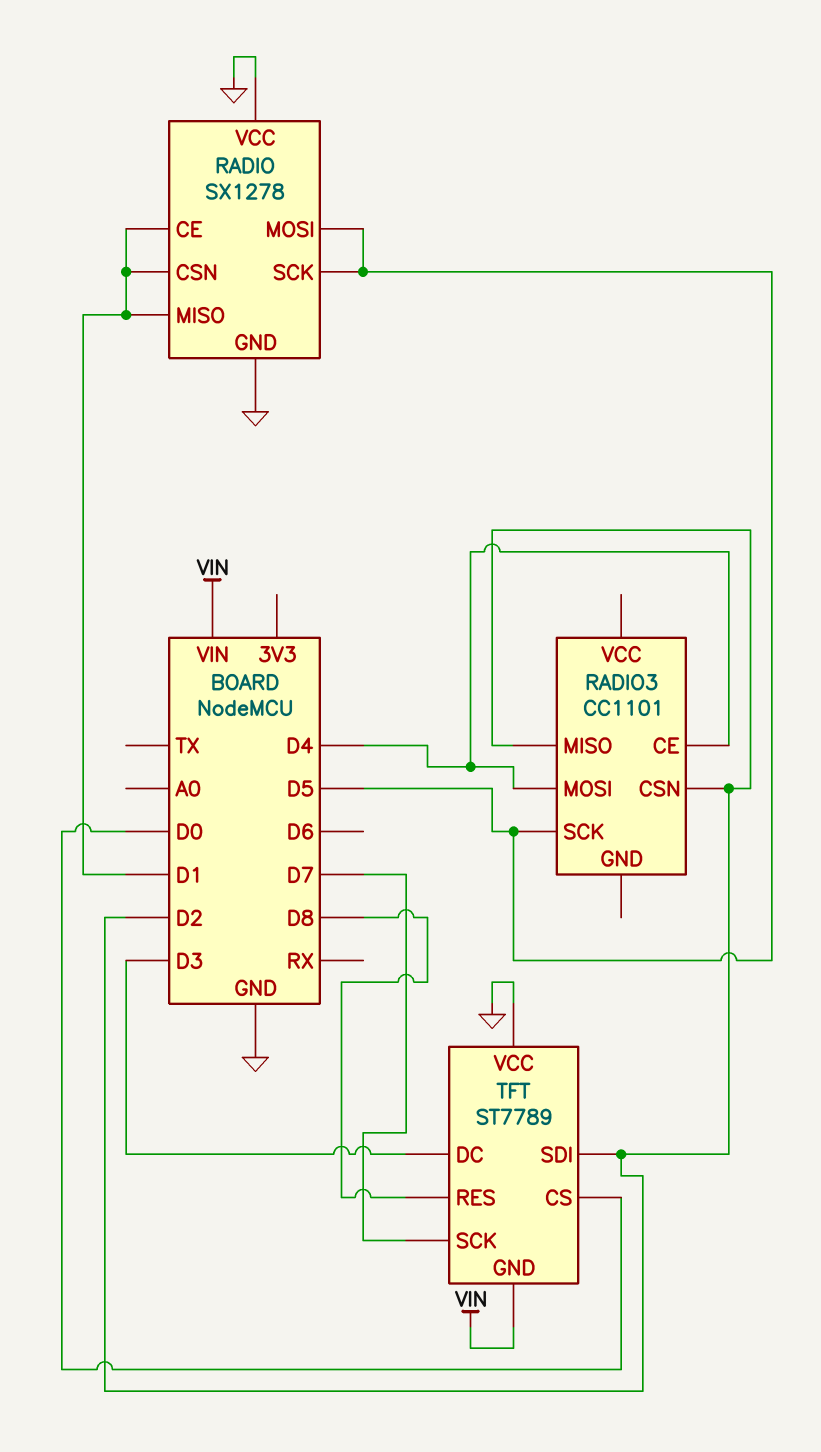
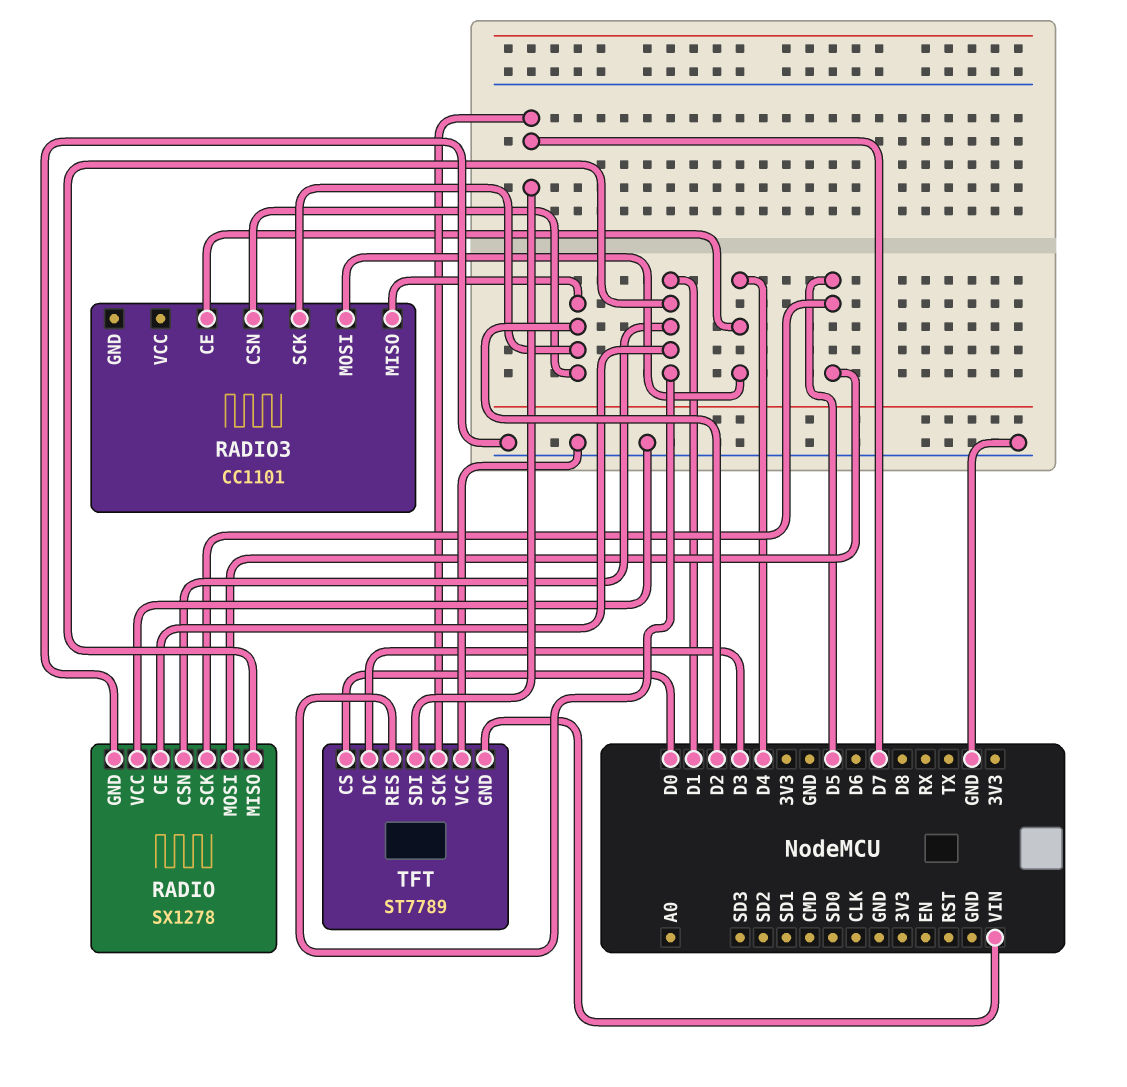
RADIO3 pin SCK: D5 -> D2
TFT pin RES: D8 -> D1
TFT pin SDI: D2 -> D7

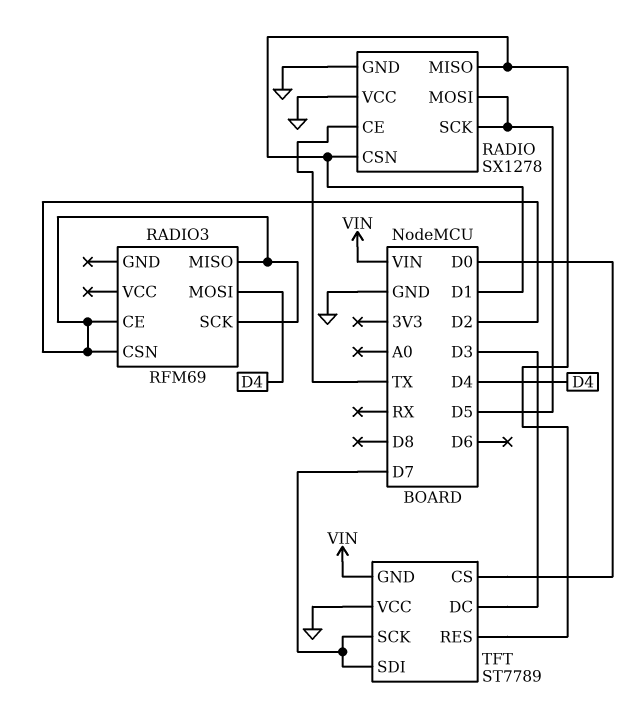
RADIO pin CE: D1 -> TX
RADIO3: CC1101 -> RFM69
RADIO3 pin CE: D4 -> D2

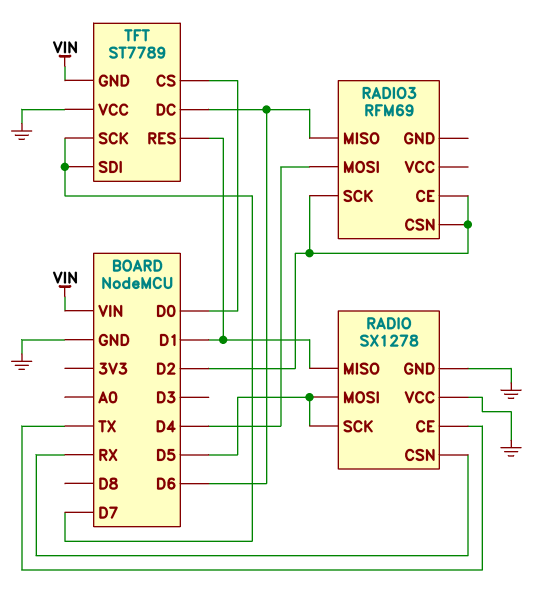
RADIO pin CSN: D1 -> RX
RADIO3 pin MISO: D2 -> D6
TFT pin DC: D3 -> D6

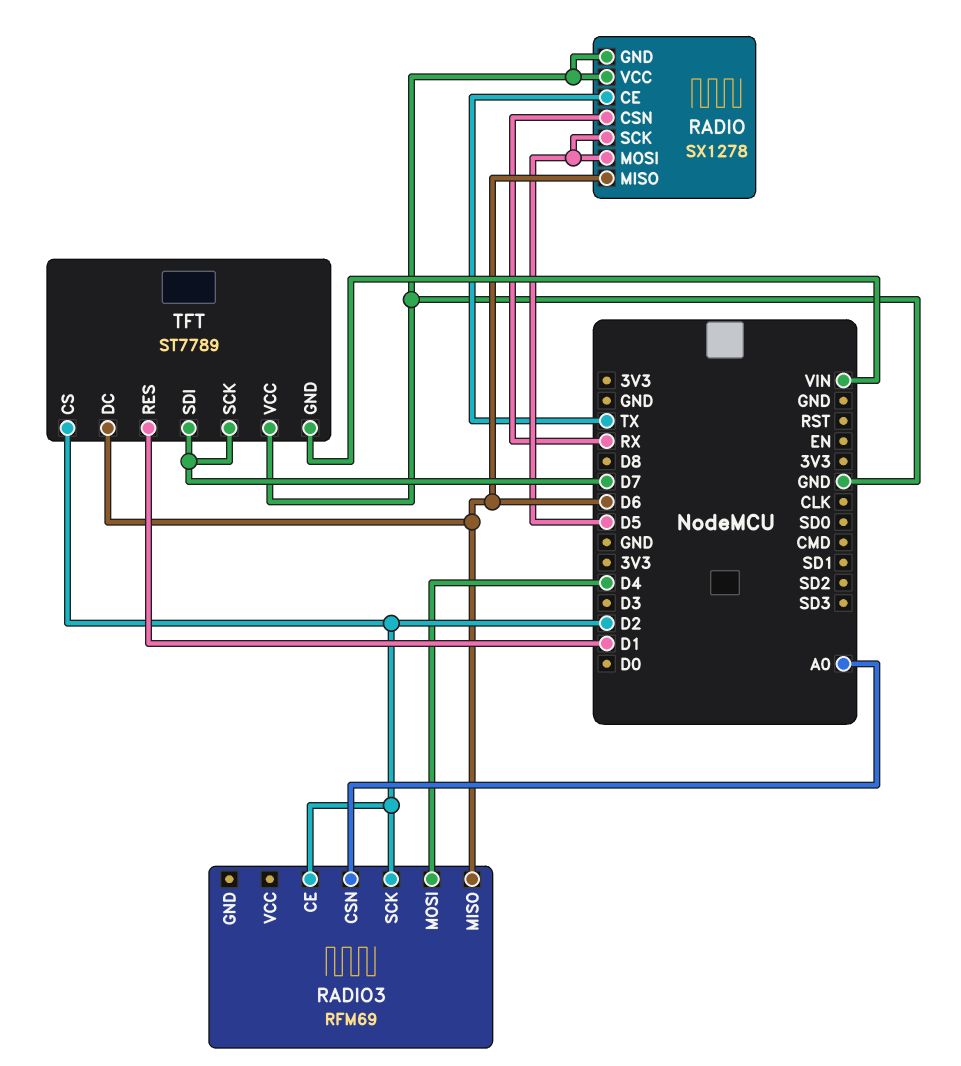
RADIO pin MISO: D1 -> D6
RADIO3 pin CSN: D2 -> A0
TFT pin CS: D0 -> D2

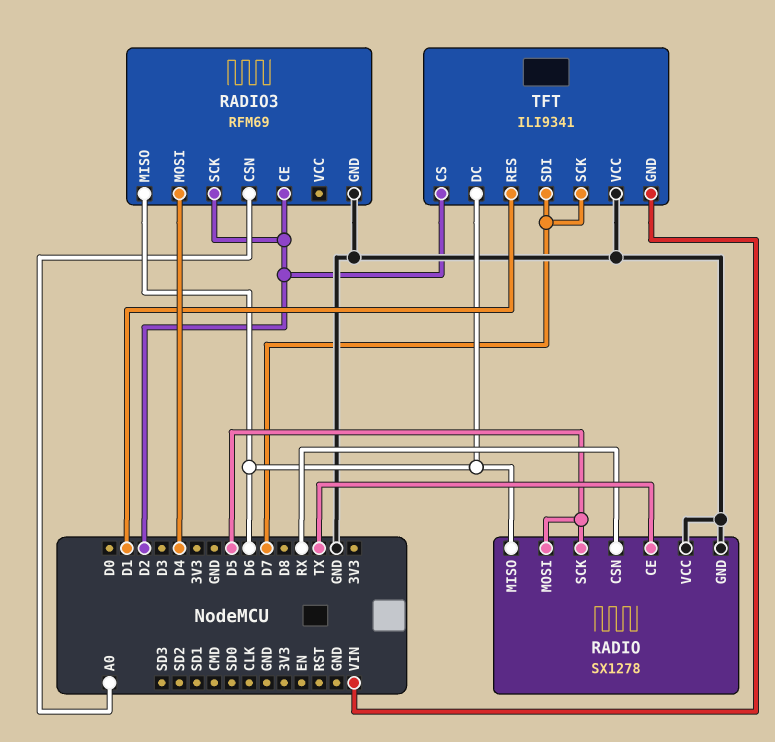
RADIO3 pin GND: none -> GND
TFT: ST7789 -> ILI9341

